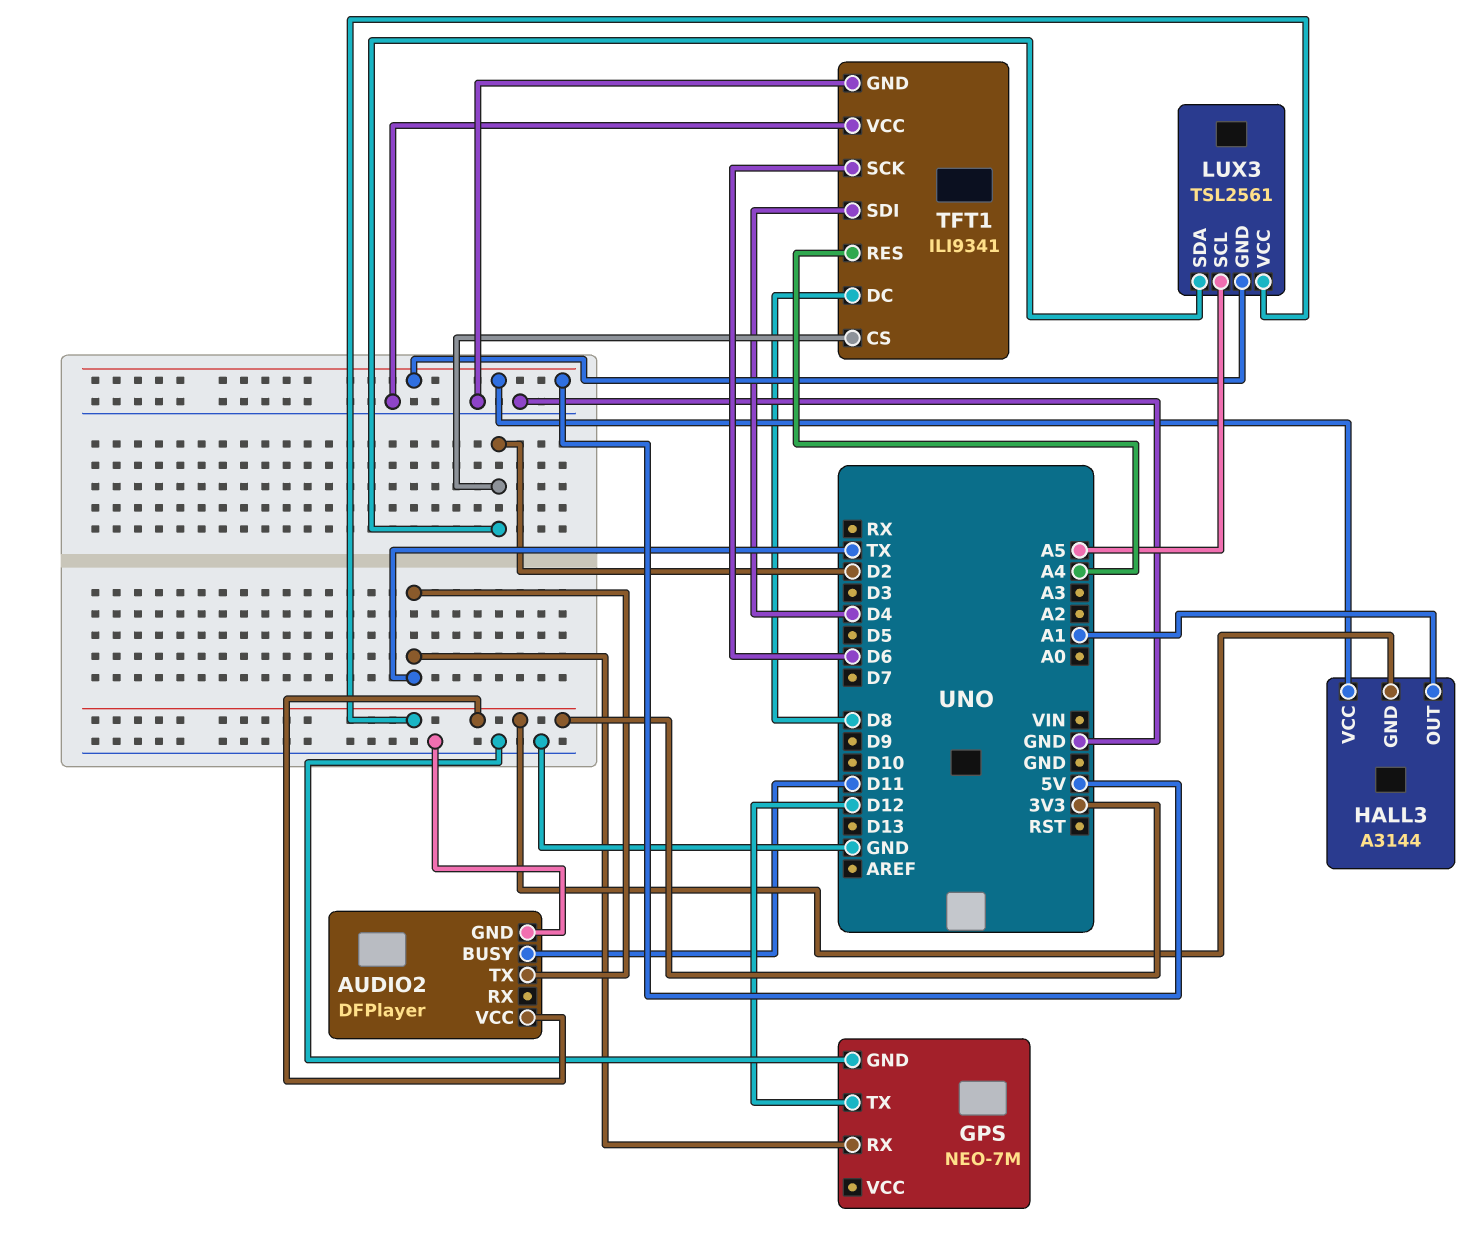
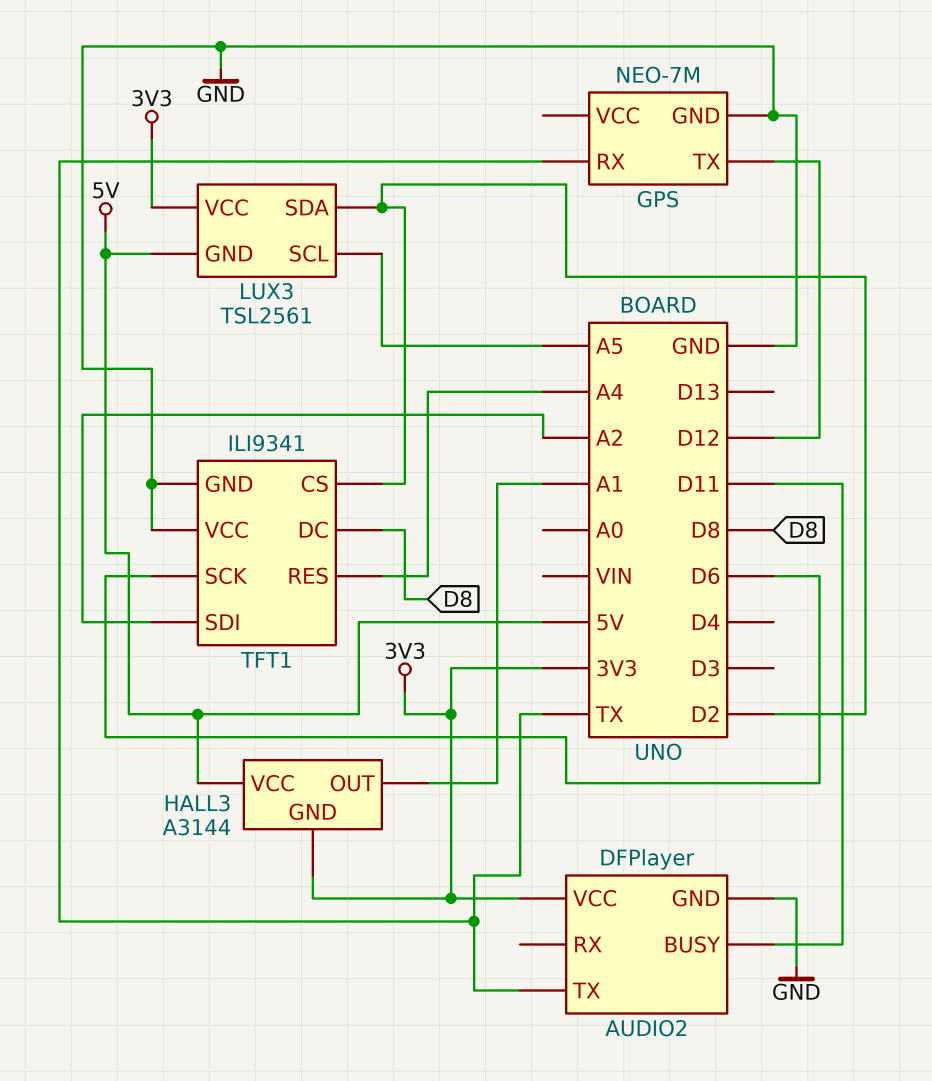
TFT1 pin SDI: D4 -> A2

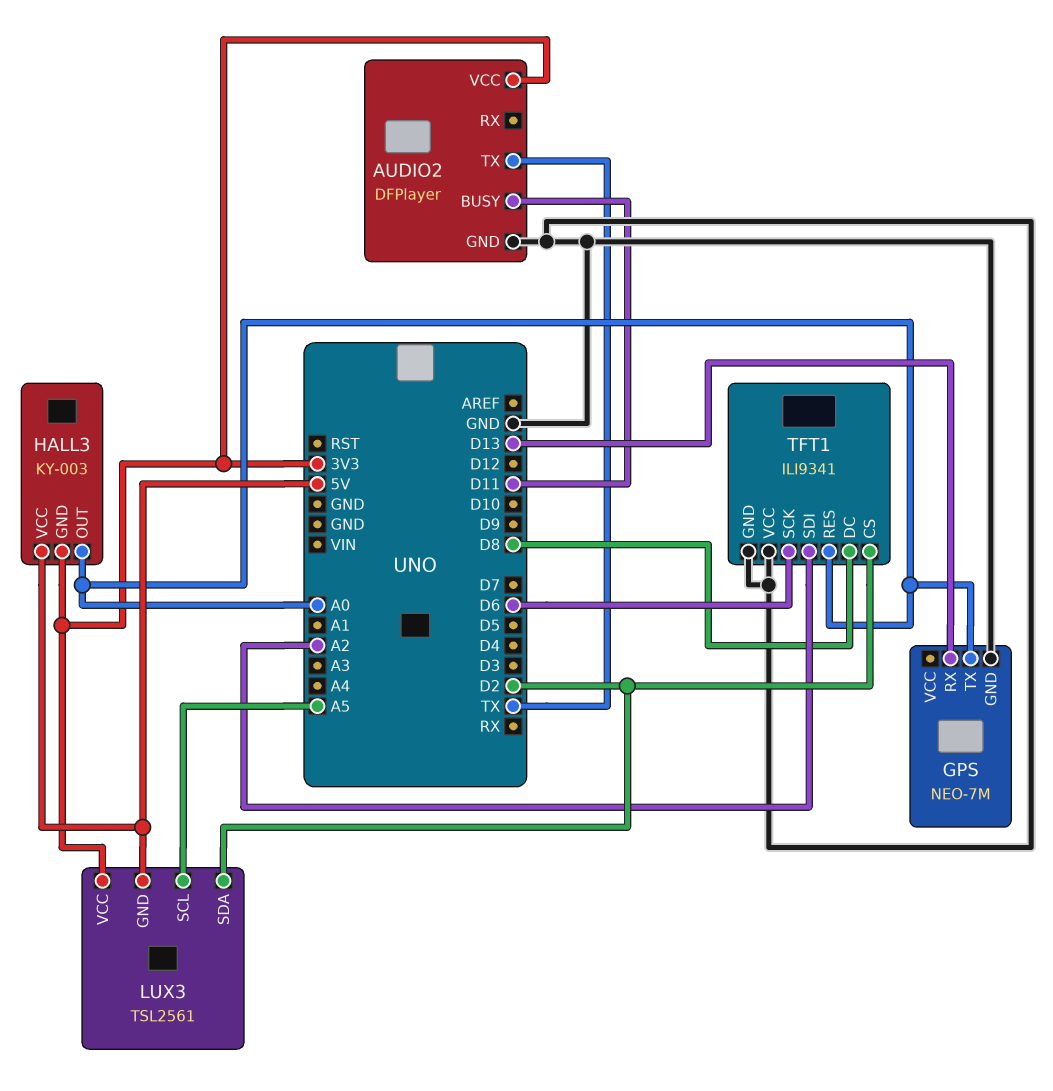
GPS pin RX: TX -> D13
GPS pin TX: D12 -> A0
HALL3: A3144 -> KY-003
HALL3 pin OUT: A1 -> A0
TFT1 pin RES: A4 -> A0

